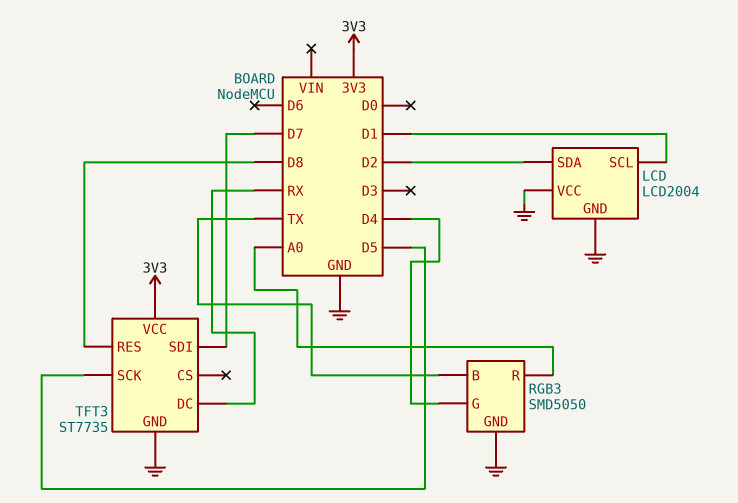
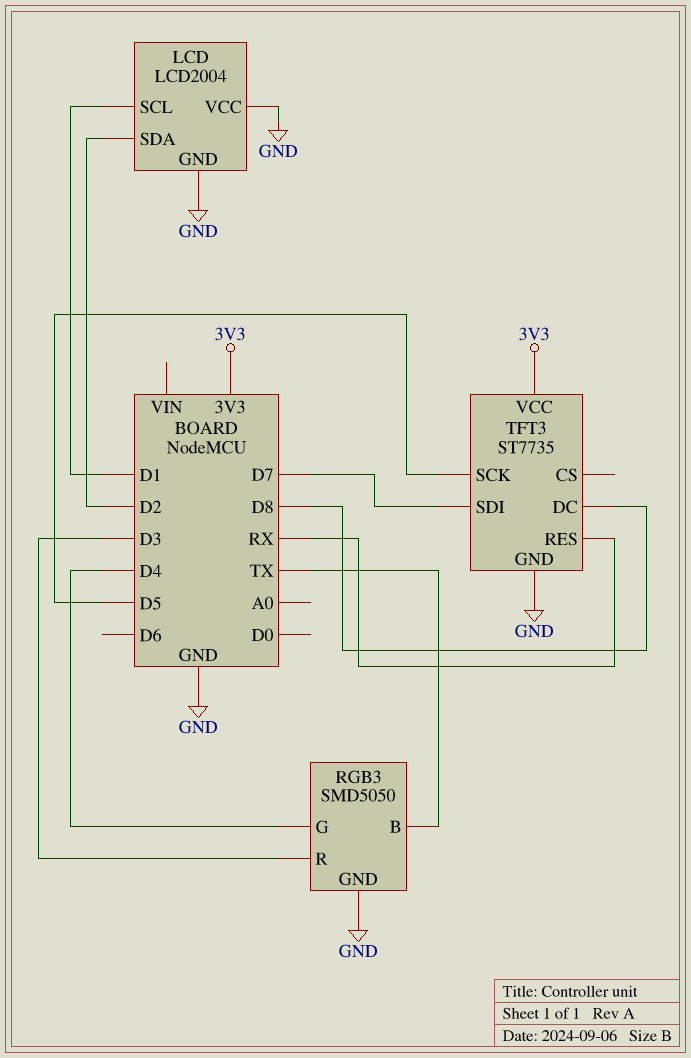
RGB3 pin R: A0 -> D3
TFT3 pin DC: RX -> D8
TFT3 pin RES: D8 -> RX

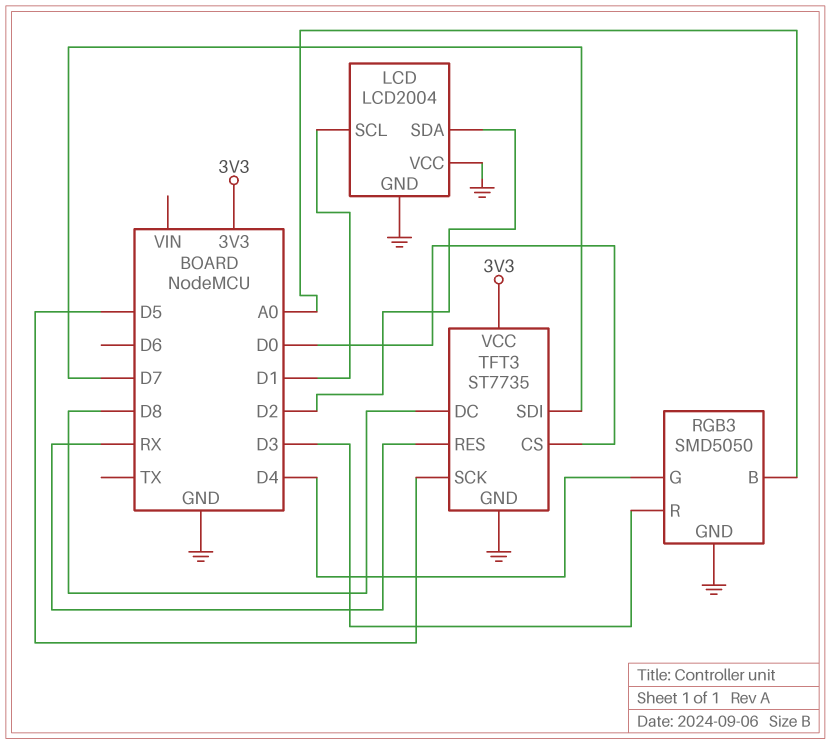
RGB3 pin B: TX -> A0
TFT3 pin CS: none -> D0

